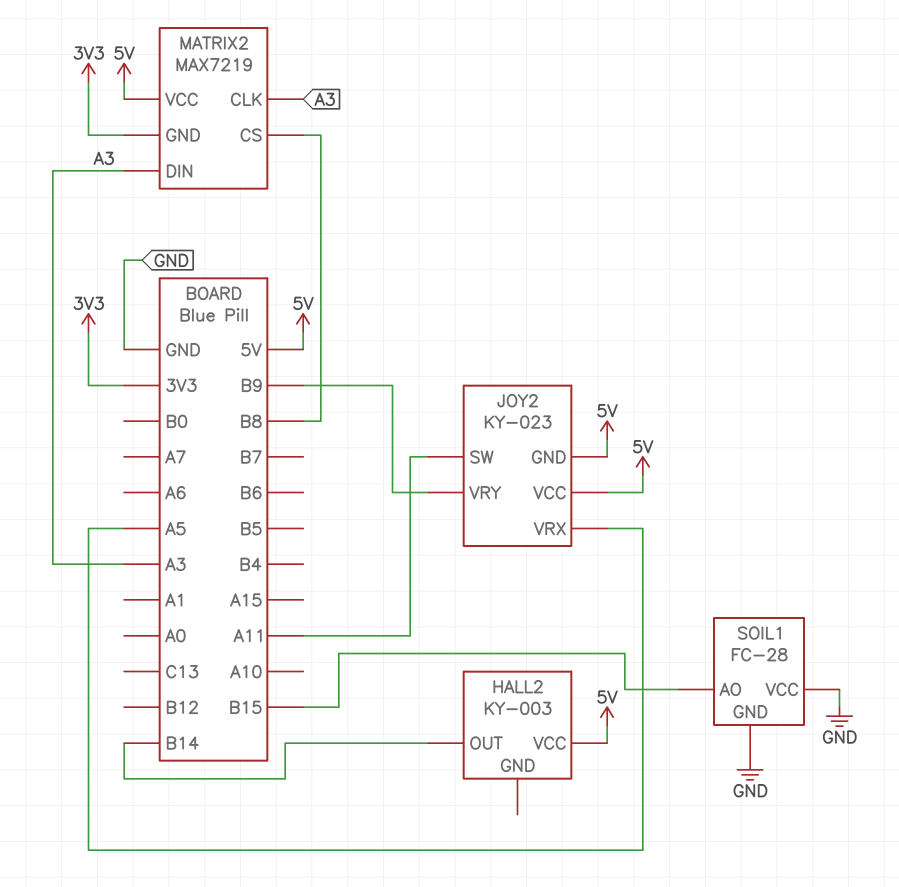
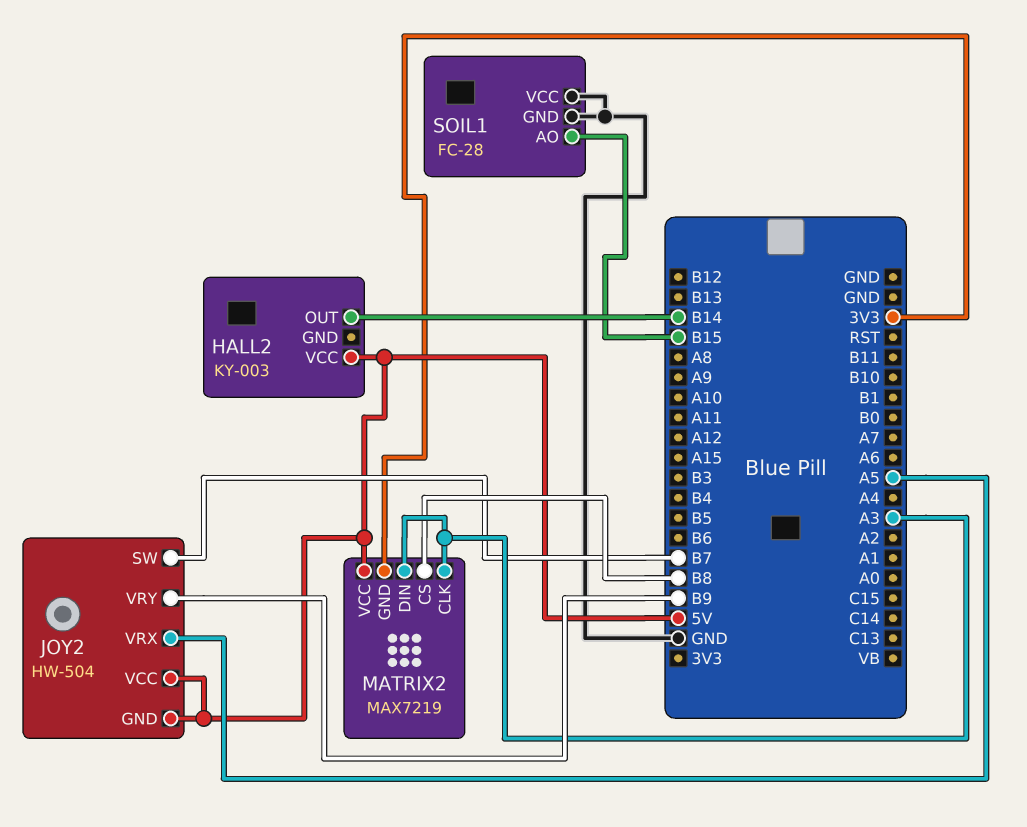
JOY2: KY-023 -> HW-504
JOY2 pin SW: A11 -> B7

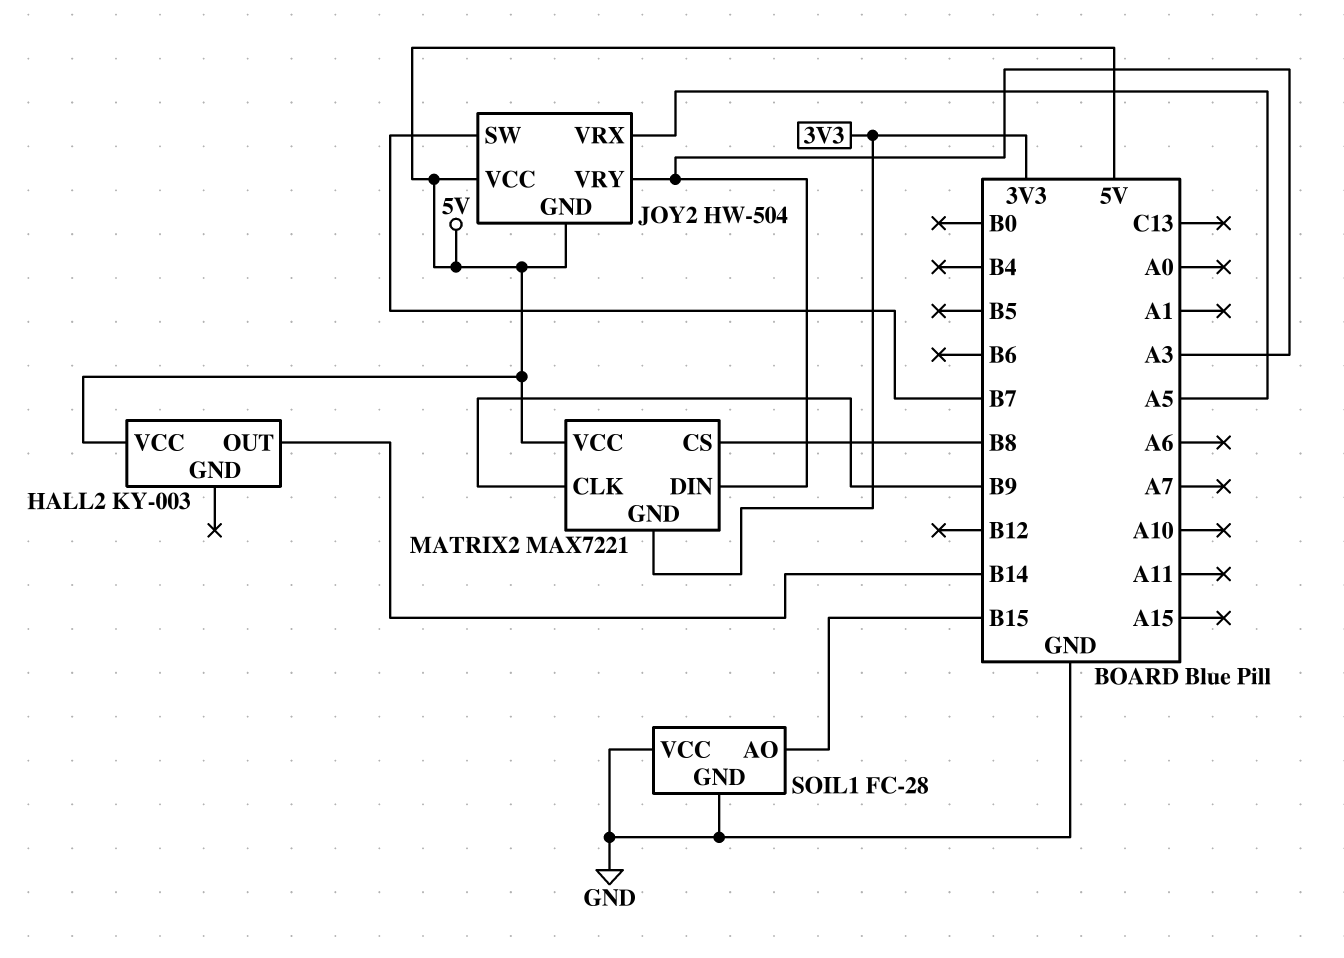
JOY2 pin VRY: B9 -> A3
MATRIX2: MAX7219 -> MAX7221
MATRIX2 pin CLK: A3 -> B9

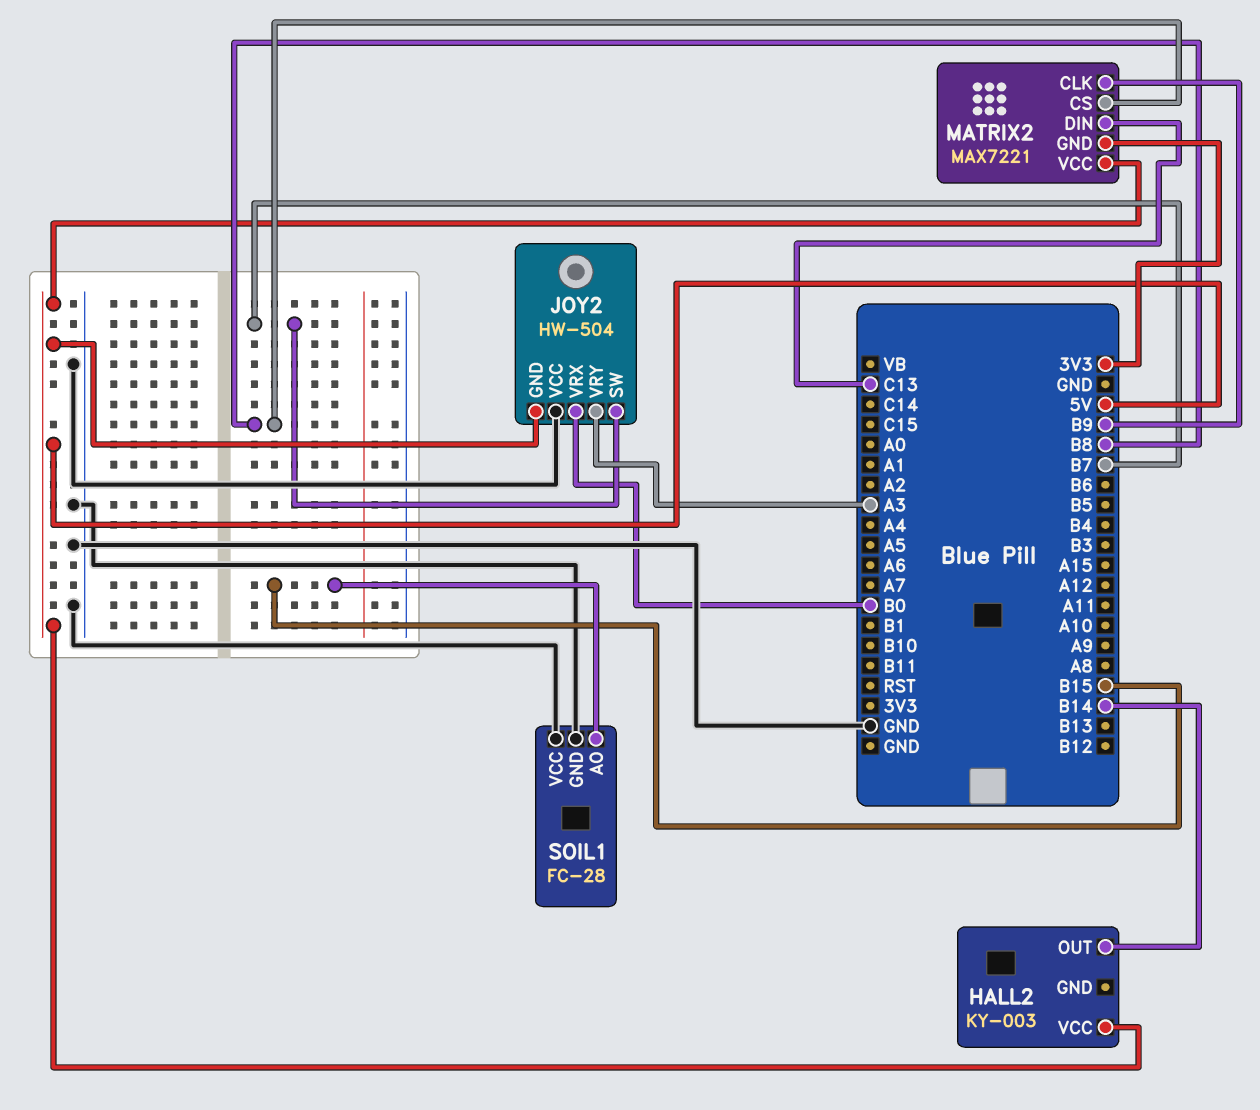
JOY2 pin VCC: 5V -> GND
JOY2 pin VRX: A5 -> B0
MATRIX2 pin DIN: A3 -> C13

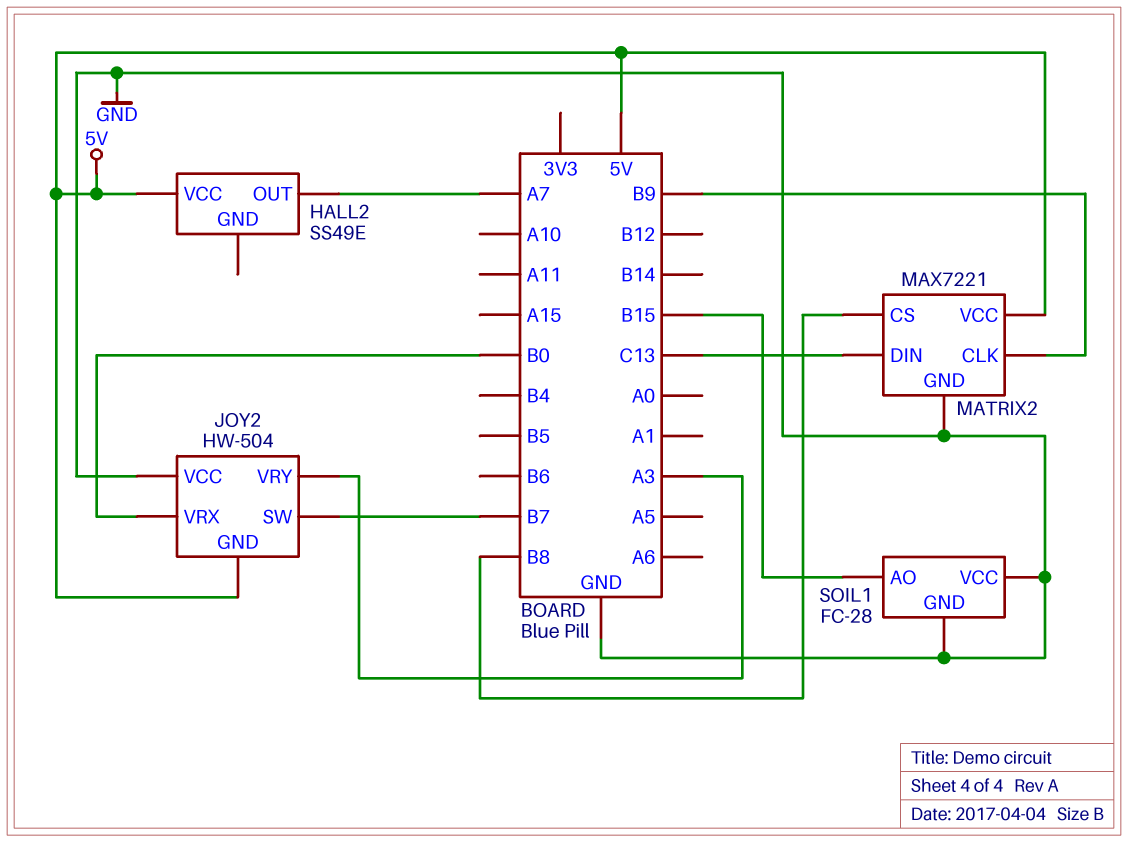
HALL2: KY-003 -> SS49E
HALL2 pin OUT: B14 -> A7
MATRIX2 pin GND: 3V3 -> GND

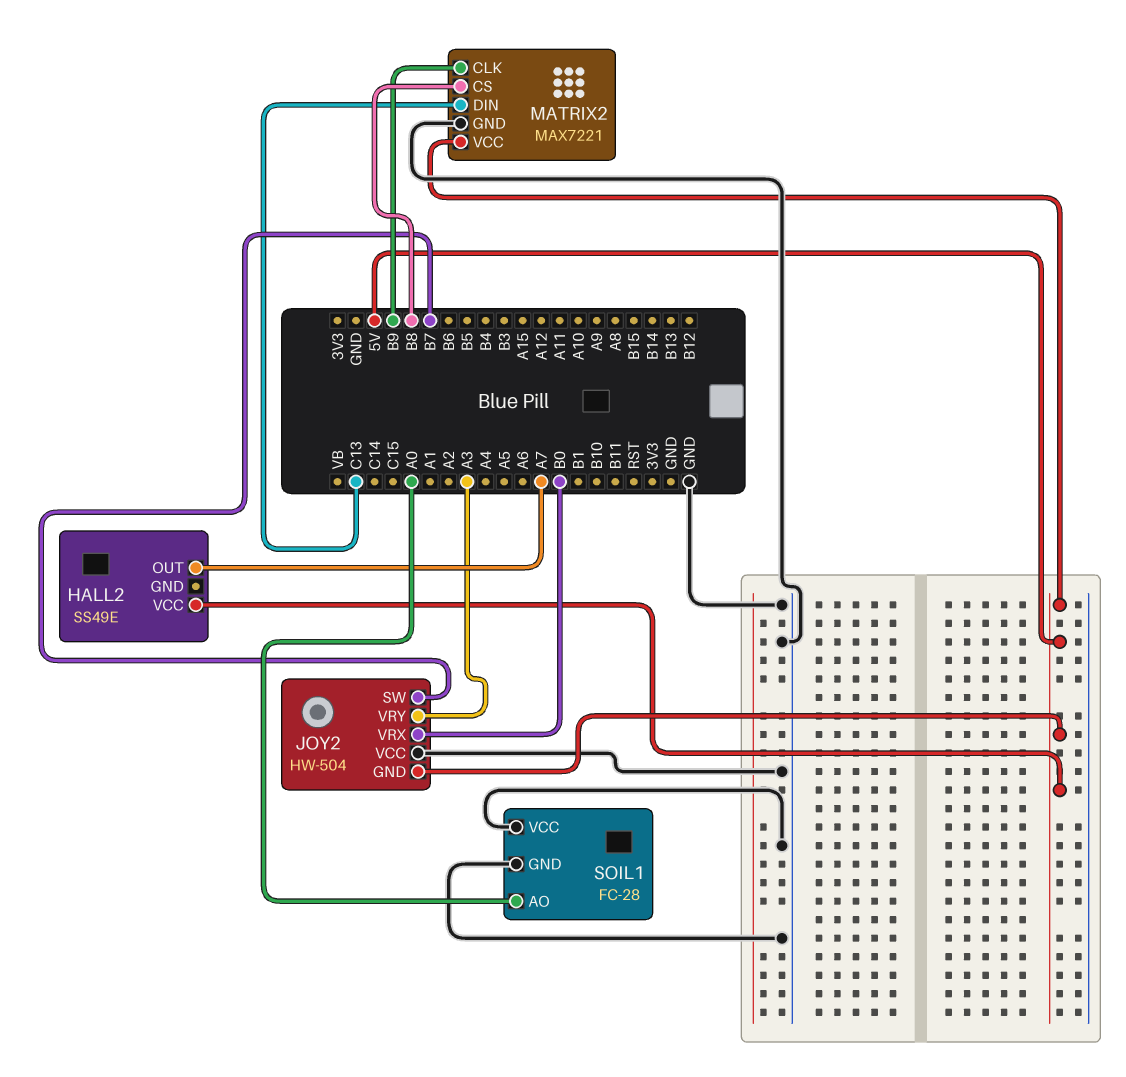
SOIL1 pin AO: B15 -> A0

